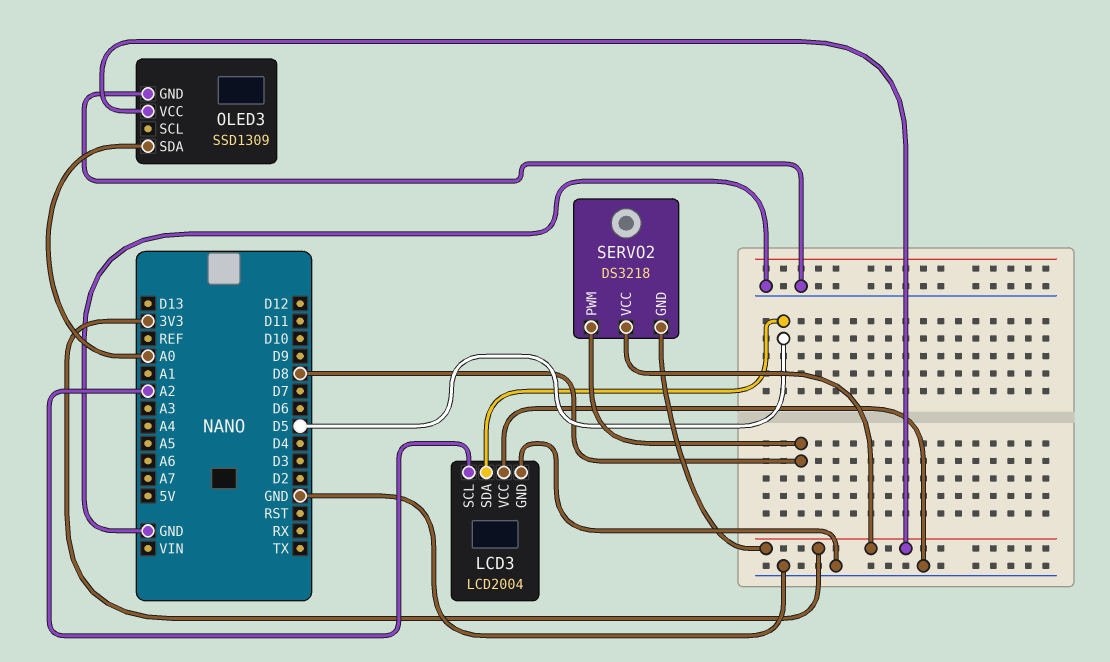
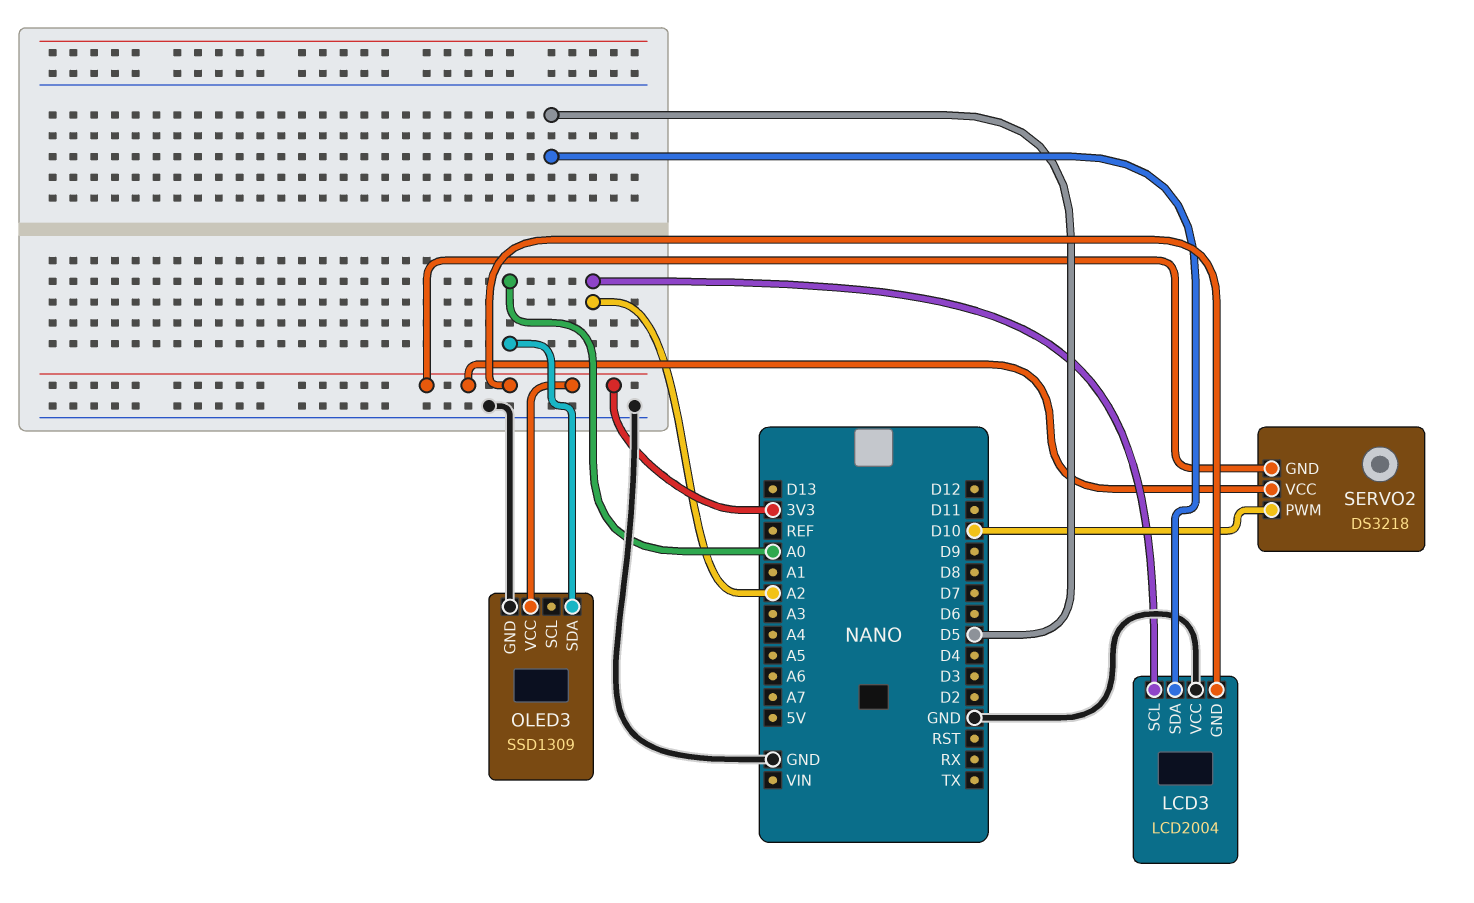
LCD3 pin GND: GND -> 3V3
SERVO2 pin PWM: D8 -> D10

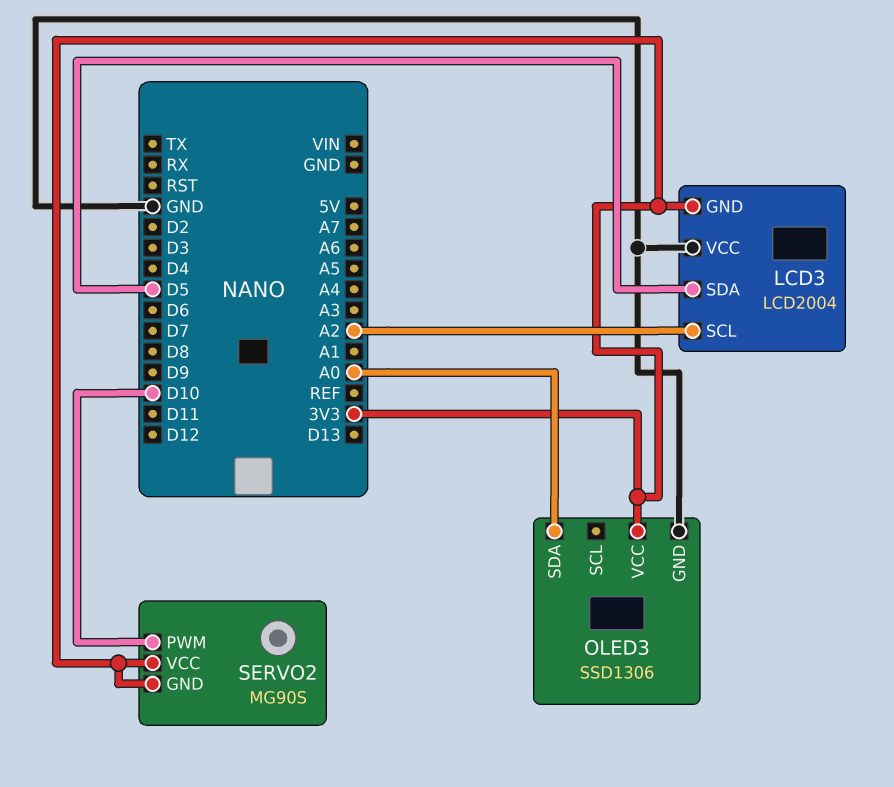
OLED3: SSD1309 -> SSD1306
SERVO2: DS3218 -> MG90S

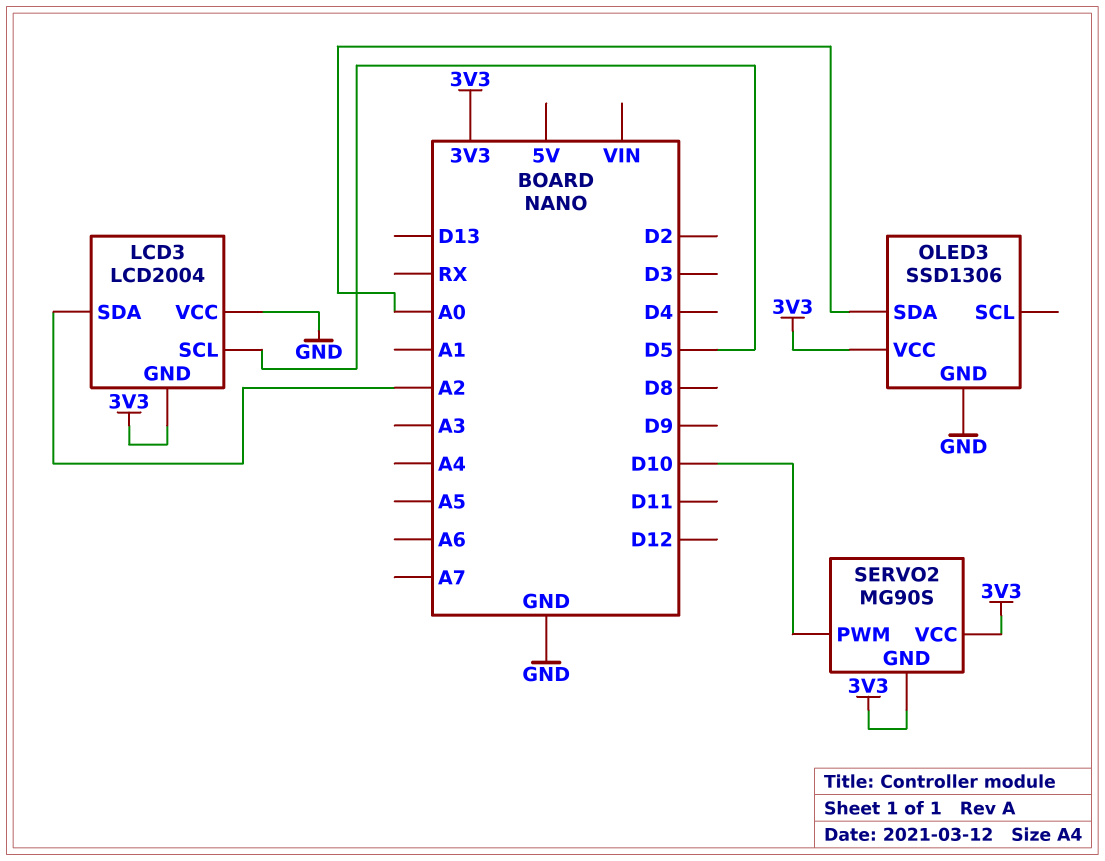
LCD3 pin SCL: A2 -> D5
LCD3 pin SDA: D5 -> A2

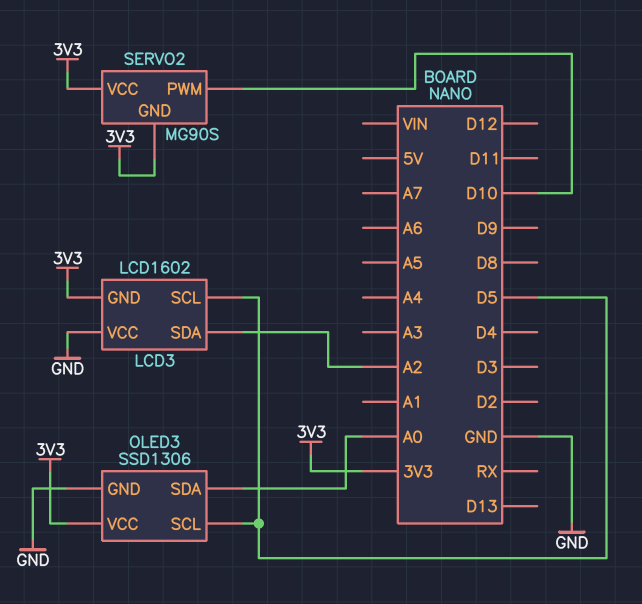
LCD3: LCD2004 -> LCD1602
OLED3 pin SCL: none -> D5

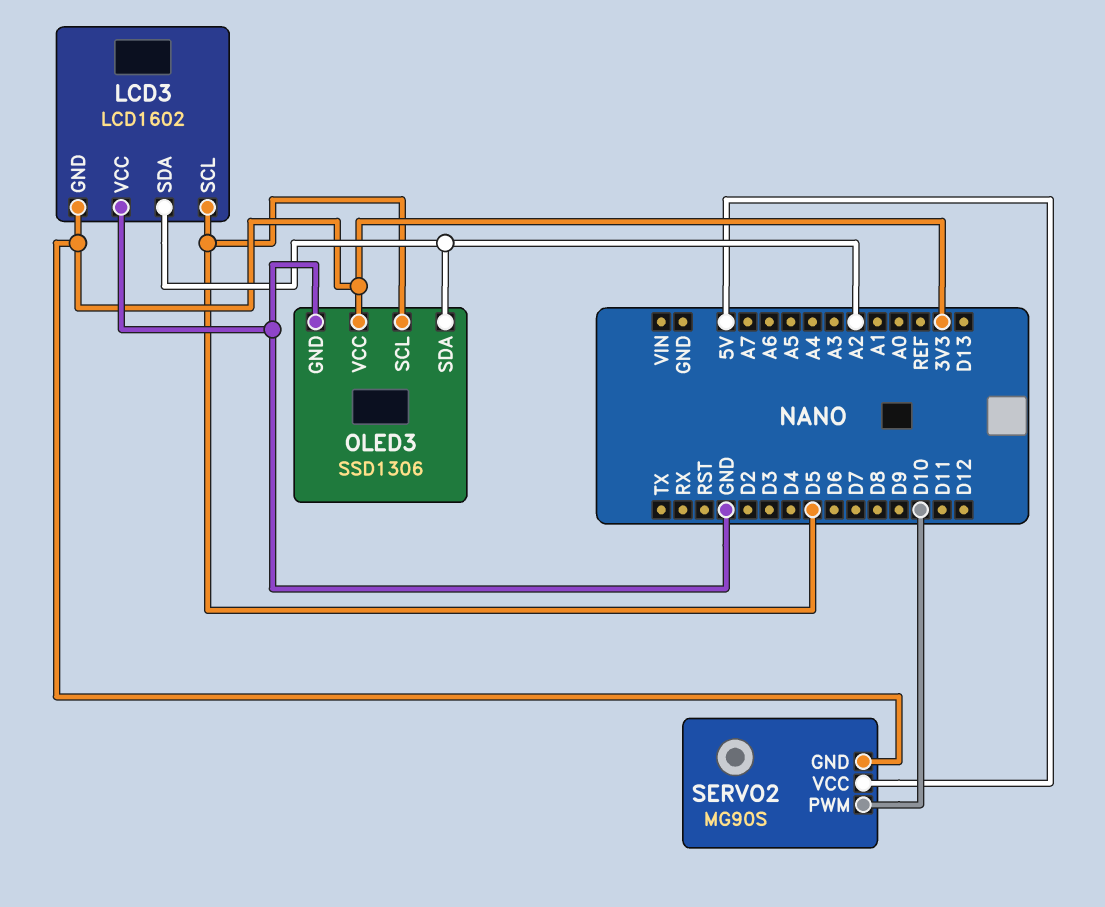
OLED3 pin SDA: A0 -> A2
SERVO2 pin VCC: 3V3 -> 5V

